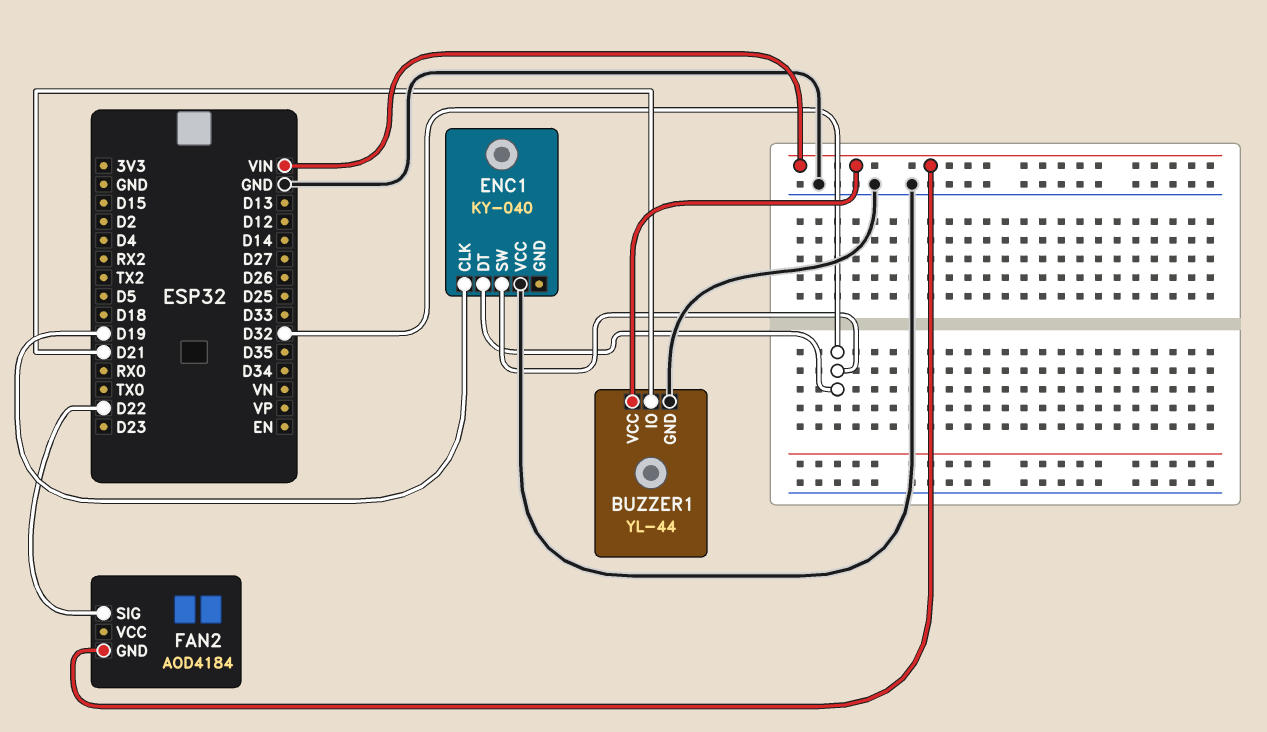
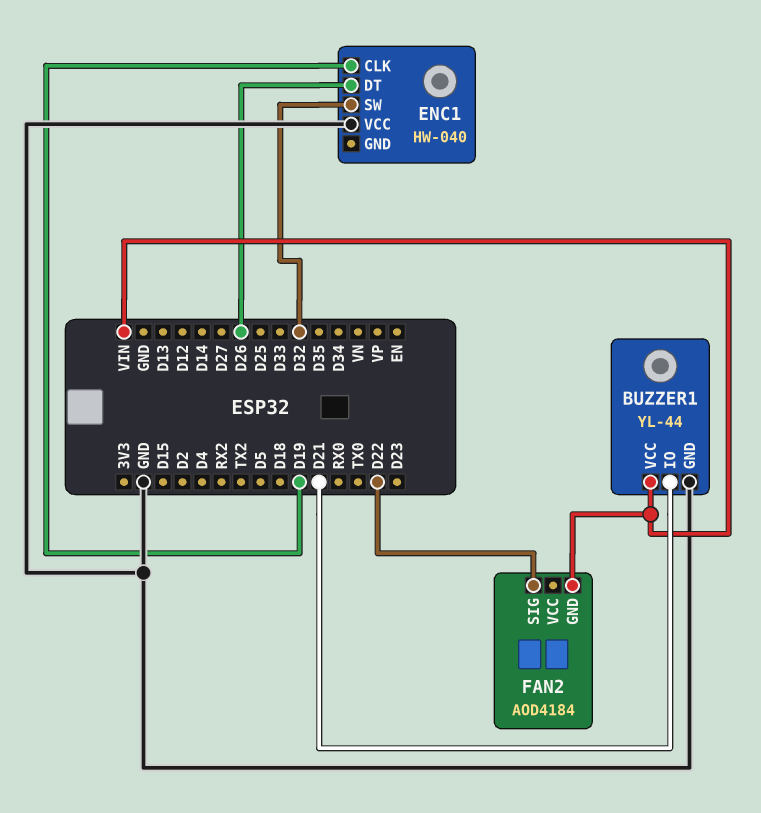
ENC1: KY-040 -> HW-040
ENC1 pin DT: D32 -> D26

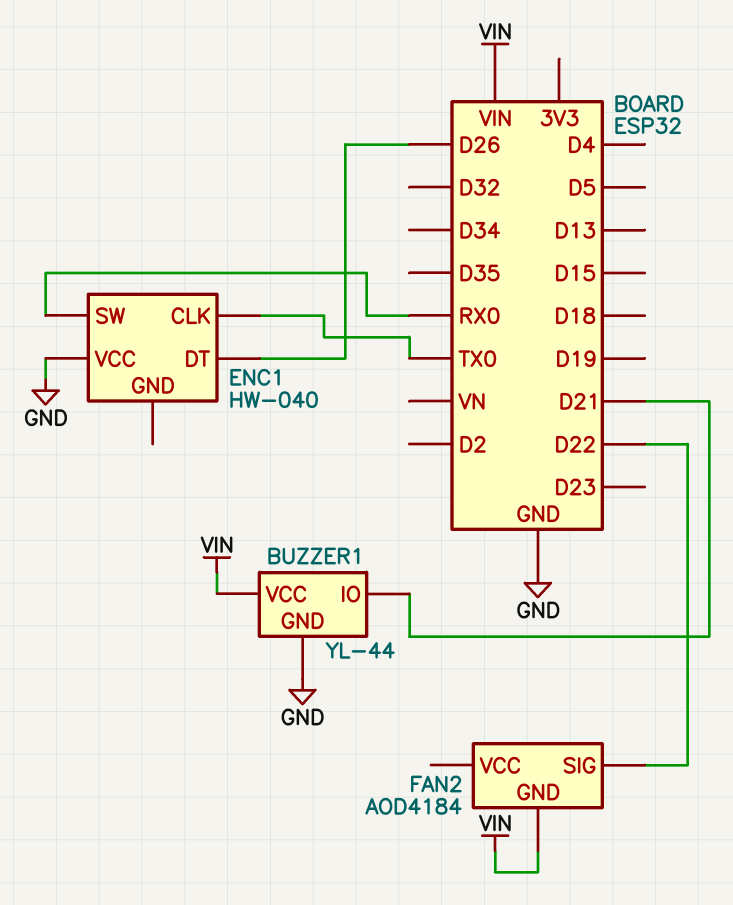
ENC1 pin CLK: D19 -> TX0
ENC1 pin SW: D32 -> RX0

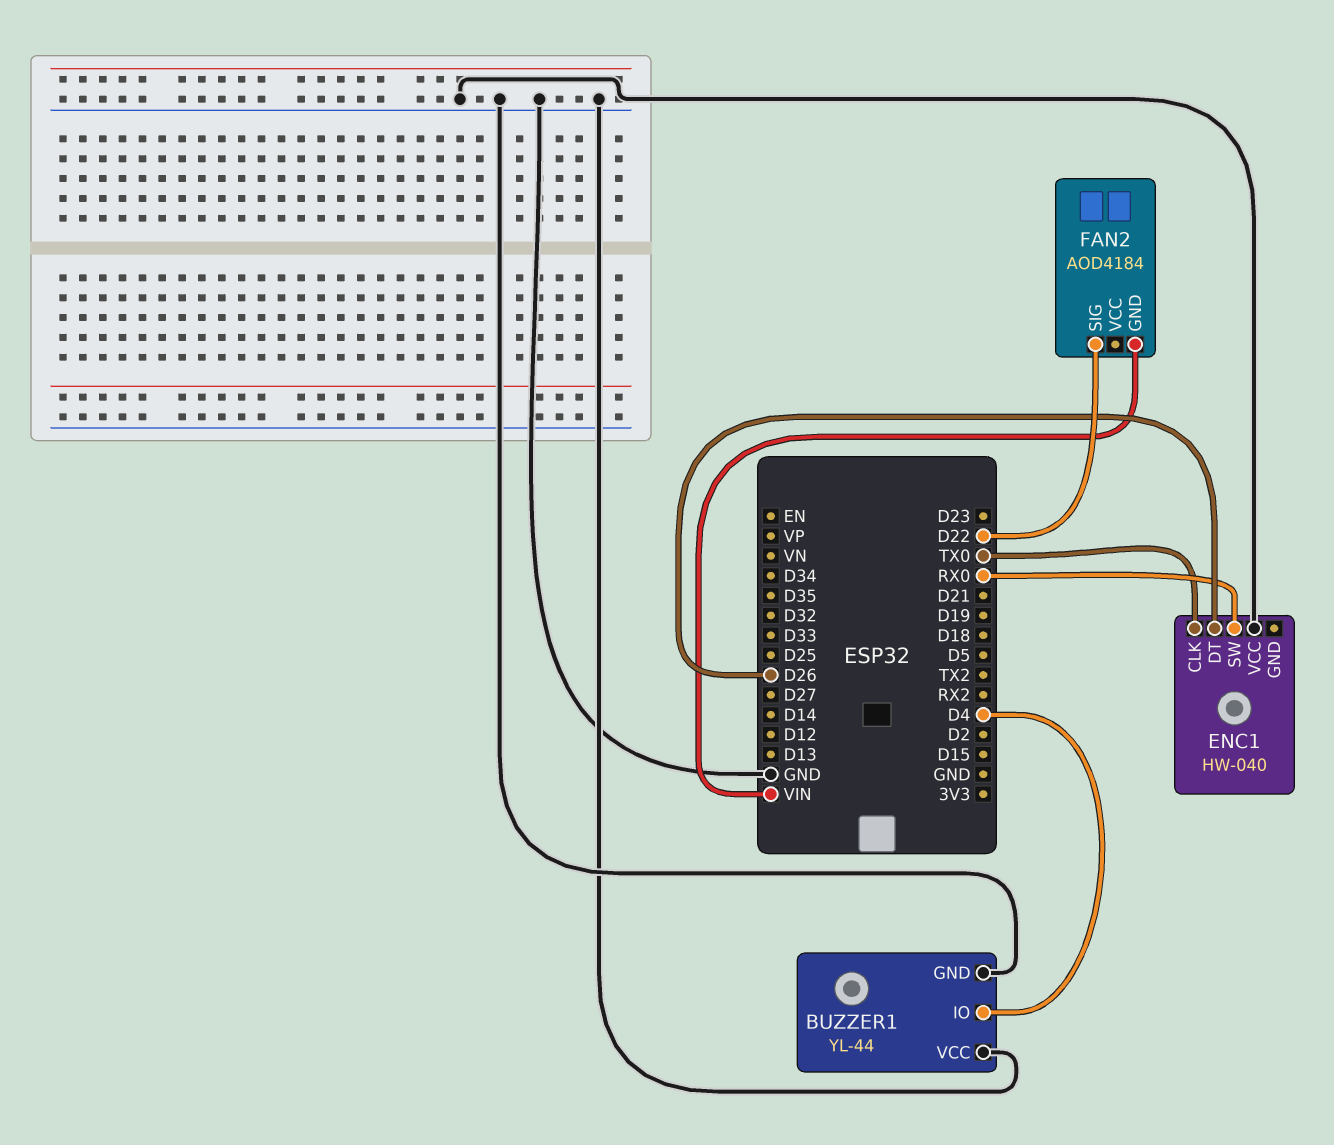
BUZZER1 pin IO: D21 -> D4
BUZZER1 pin VCC: VIN -> GND

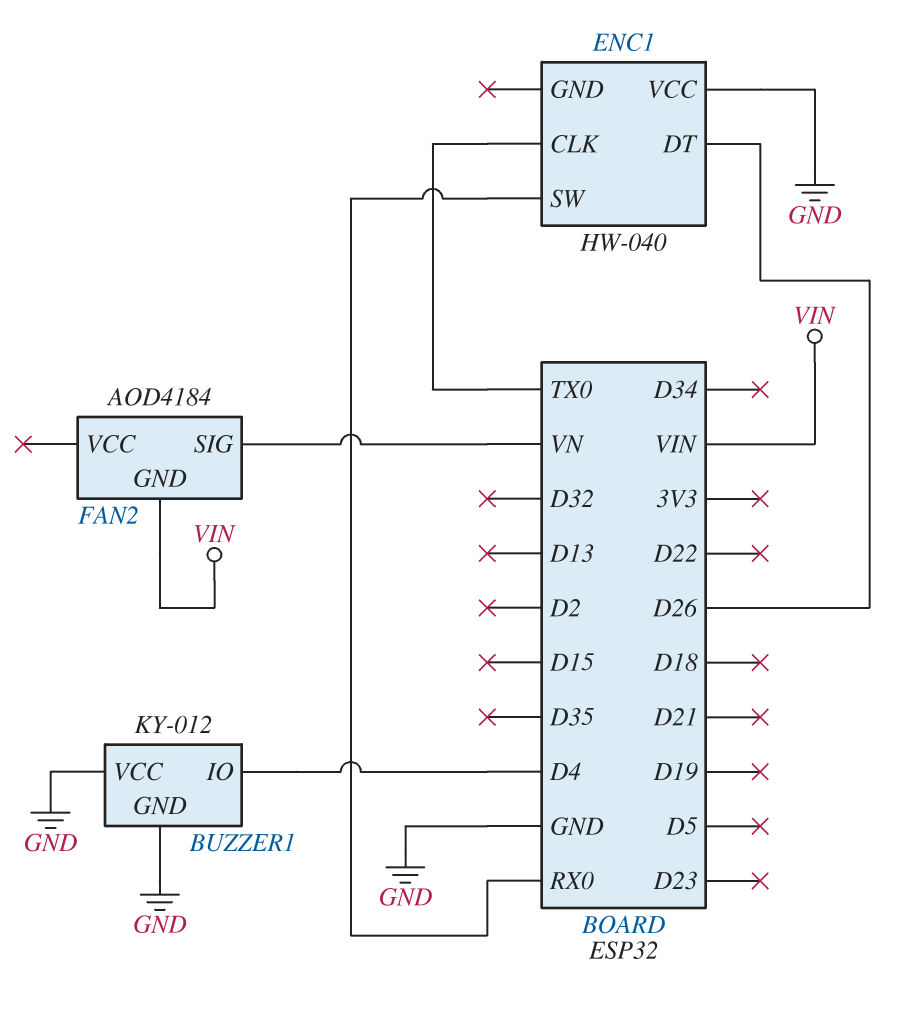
BUZZER1: YL-44 -> KY-012
FAN2 pin SIG: D22 -> VN

